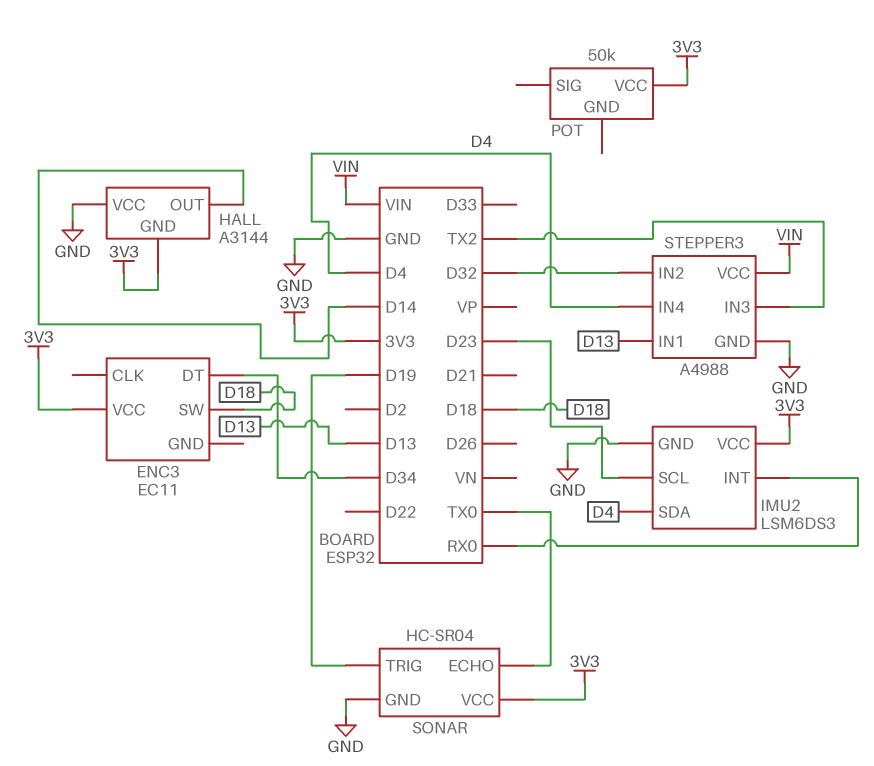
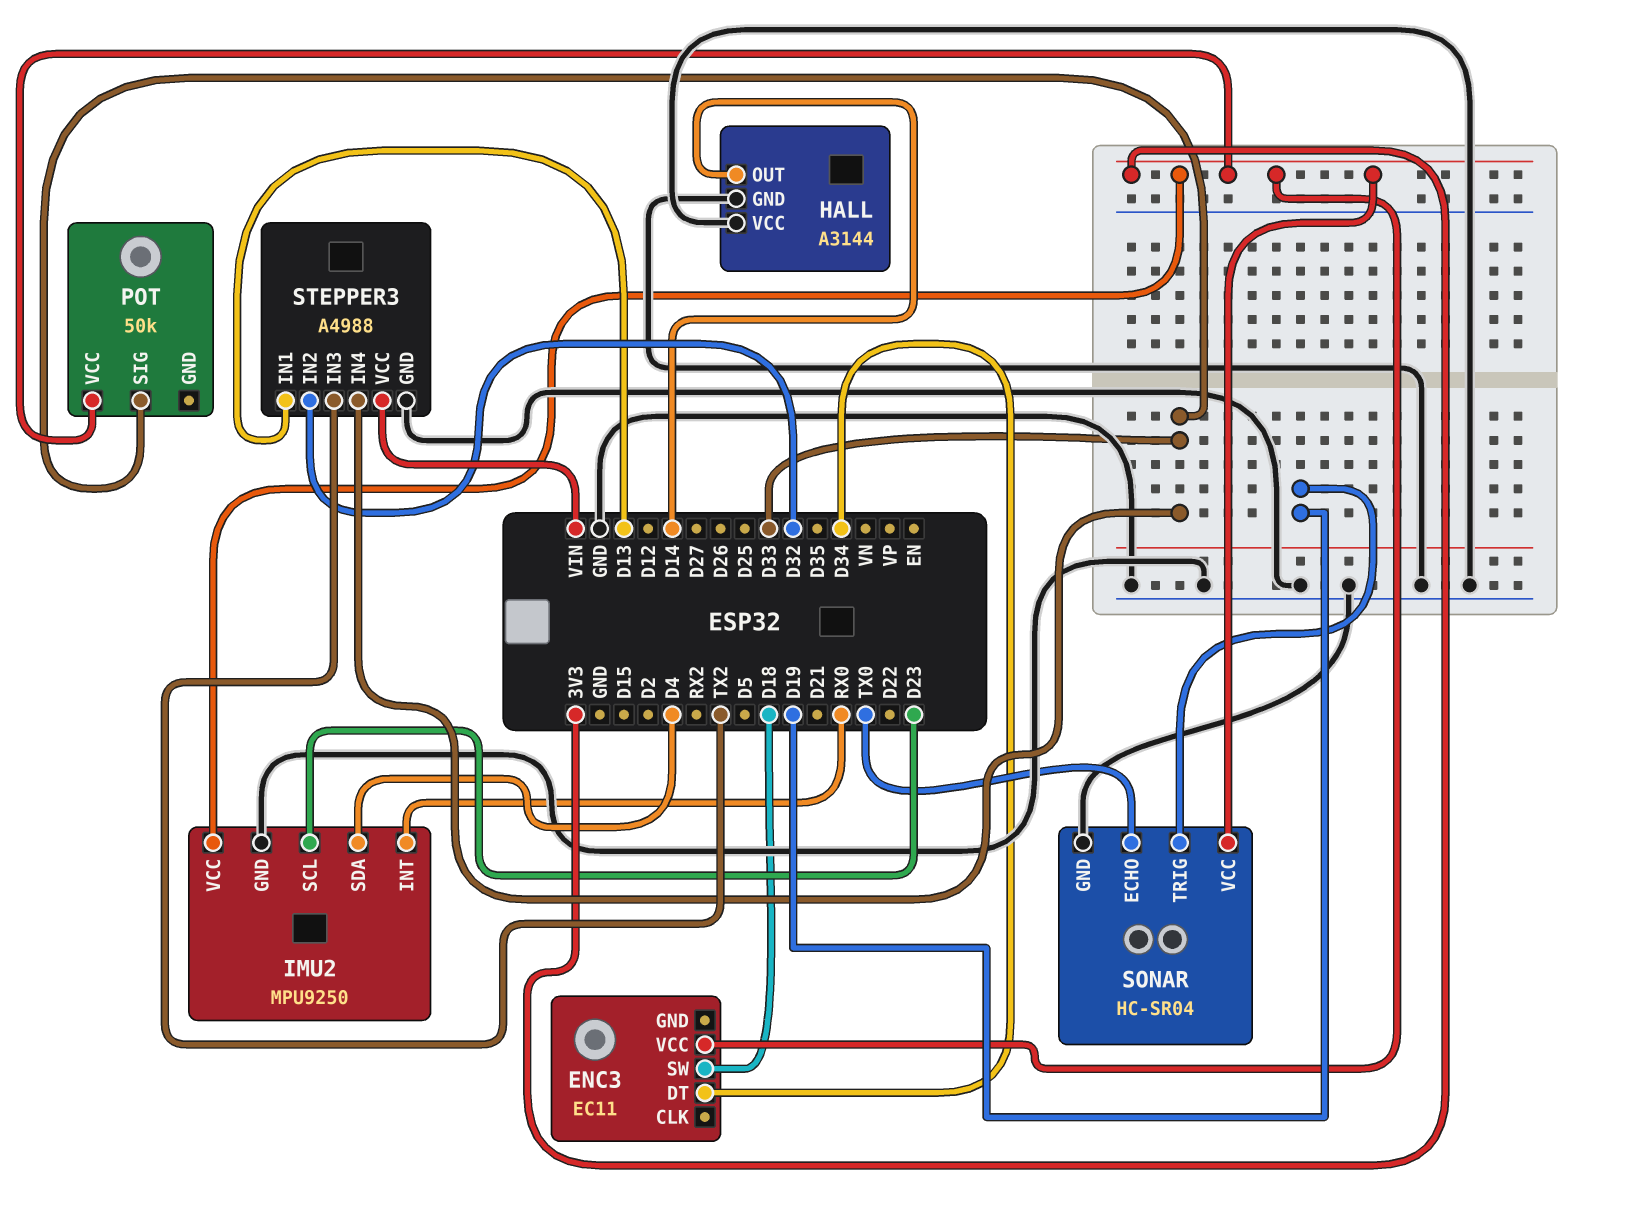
HALL pin GND: 3V3 -> GND
IMU2: LSM6DS3 -> MPU9250
POT pin SIG: none -> D33
STEPPER3 pin IN4: D4 -> D33

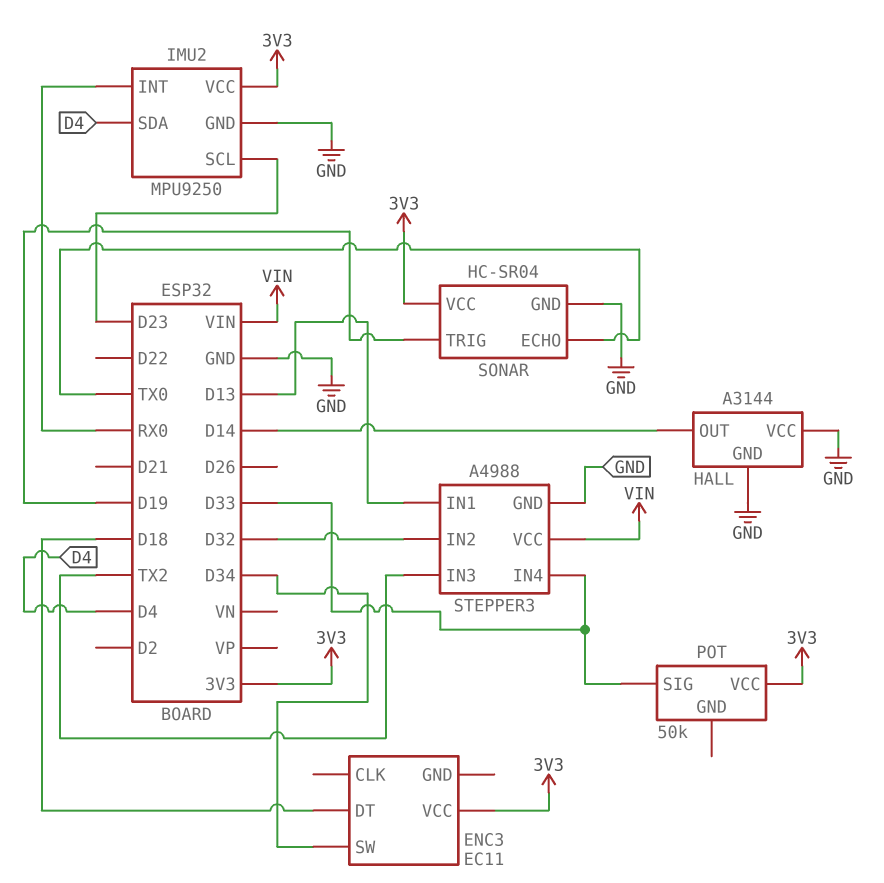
ENC3 pin DT: D34 -> D18
ENC3 pin SW: D18 -> D34

